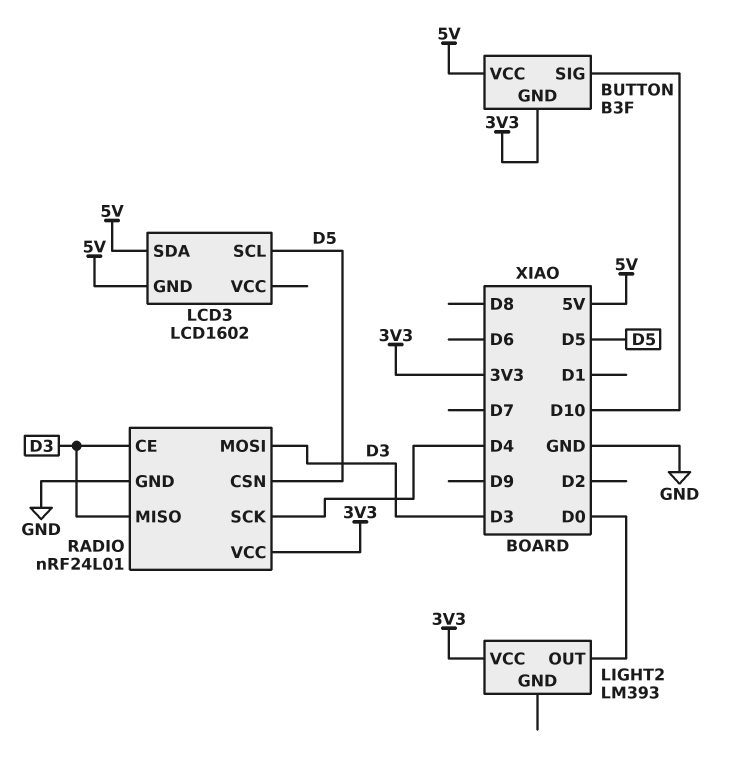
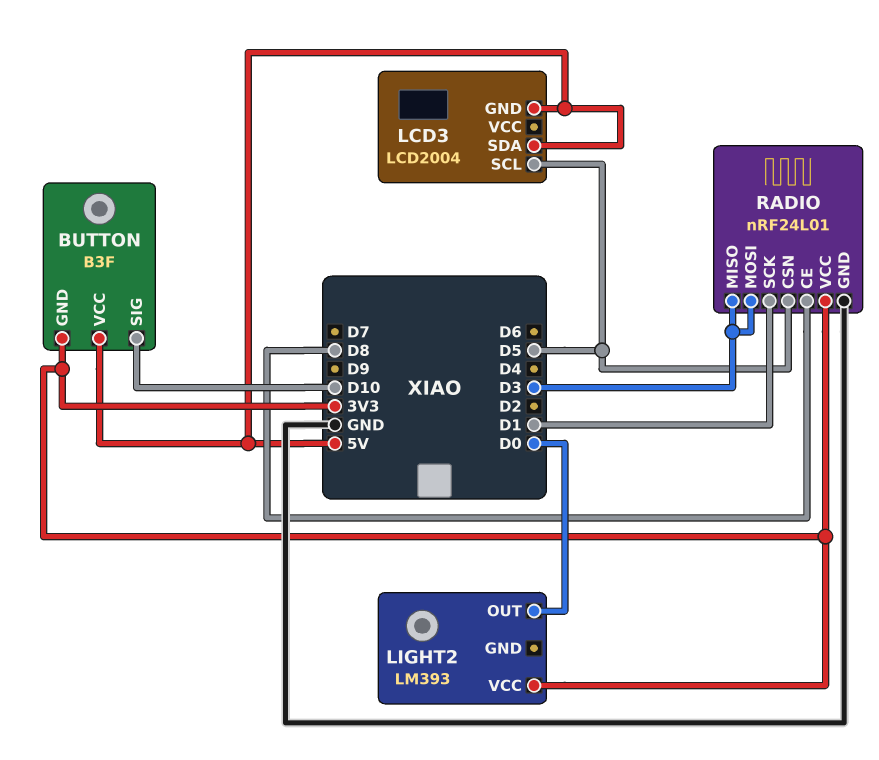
LCD3: LCD1602 -> LCD2004
RADIO pin CE: D3 -> D8
RADIO pin SCK: D4 -> D1

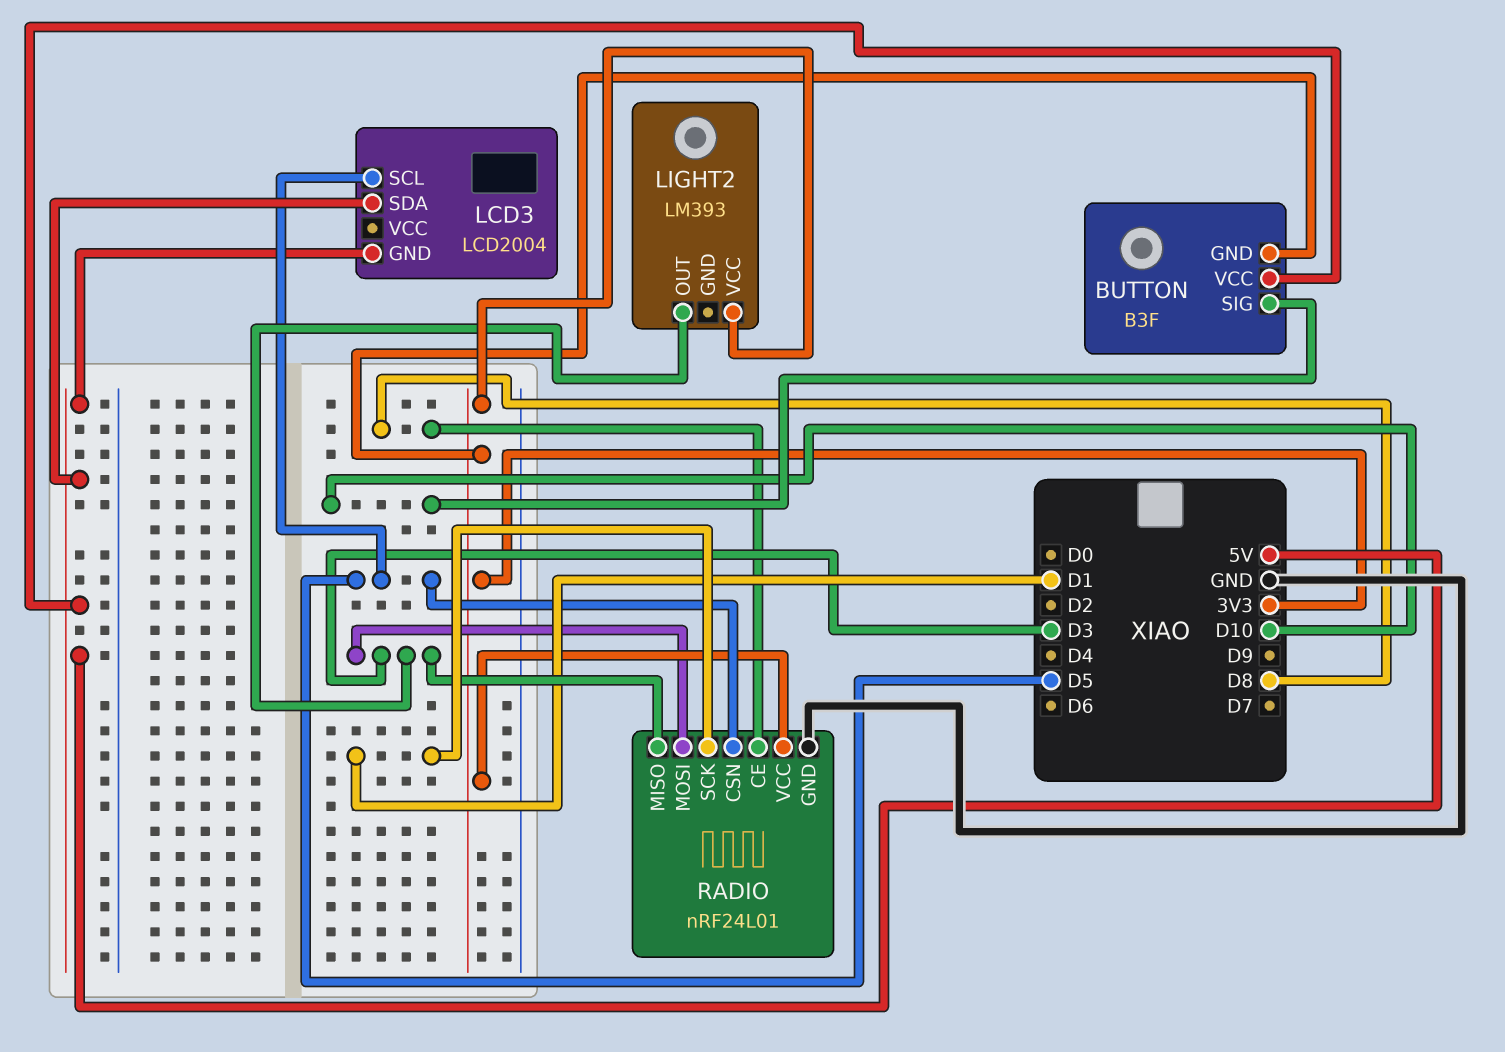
LIGHT2 pin OUT: D0 -> D3

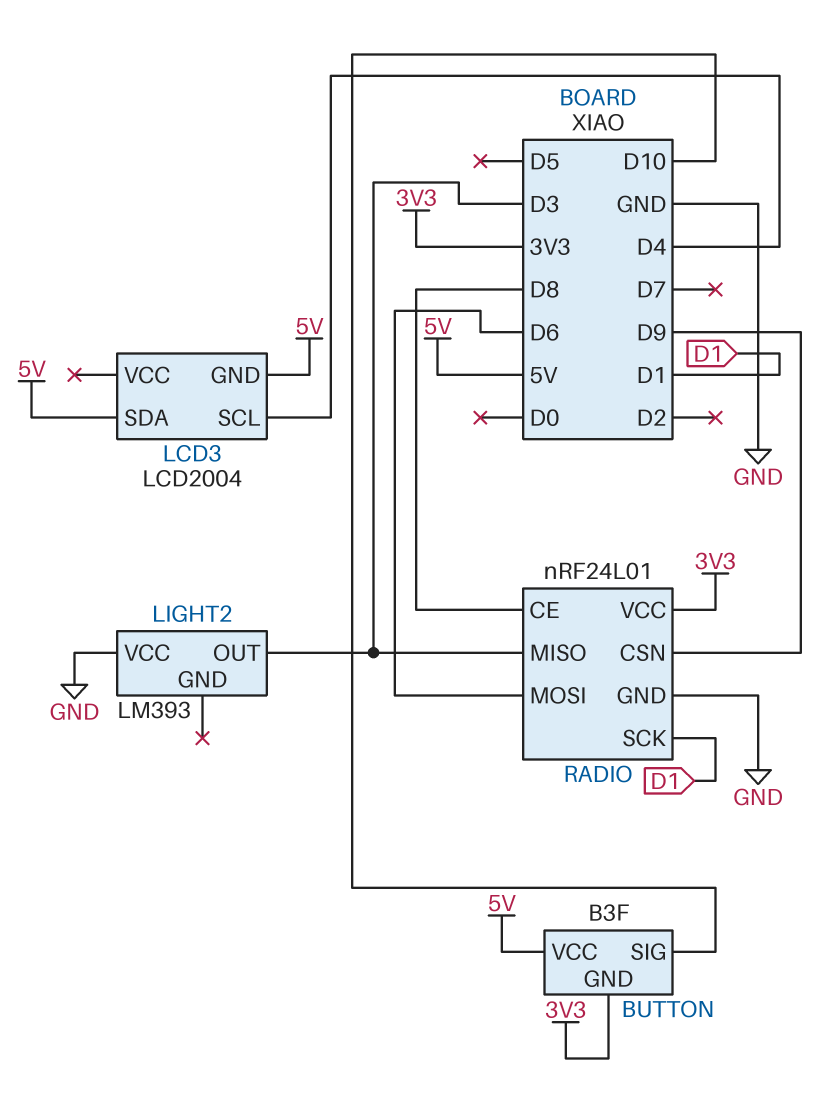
LCD3 pin SCL: D5 -> D4
LIGHT2 pin VCC: 3V3 -> GND
RADIO pin CSN: D5 -> D9
RADIO pin MOSI: D3 -> D6

